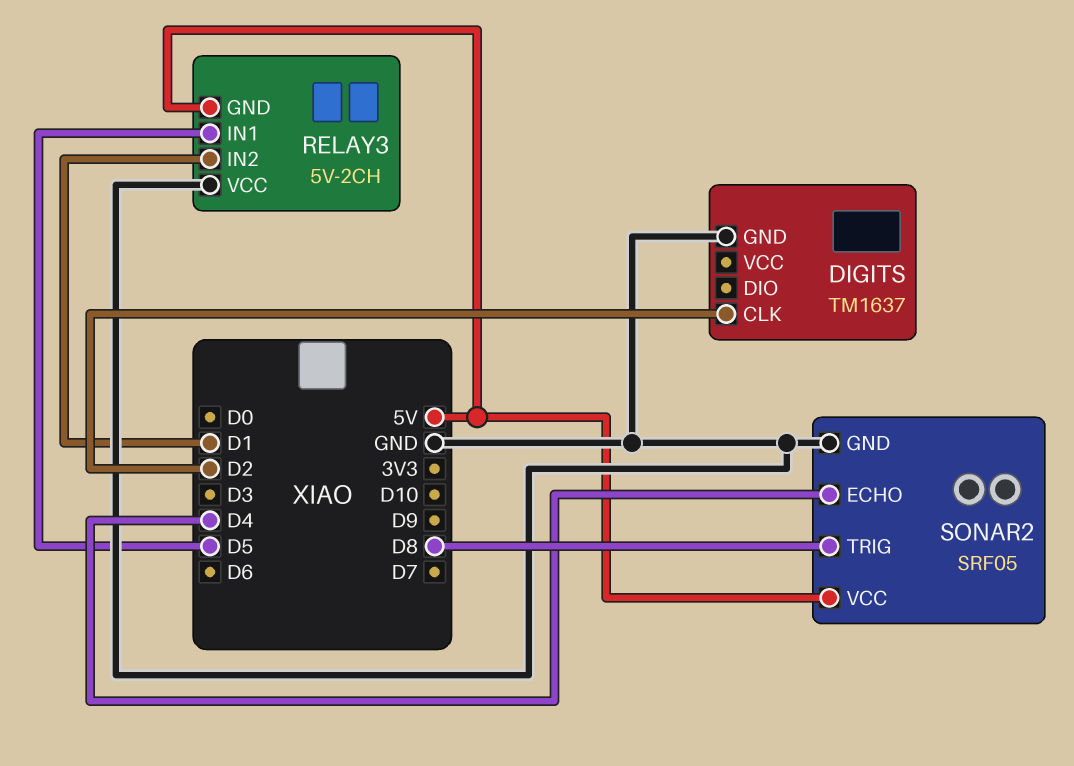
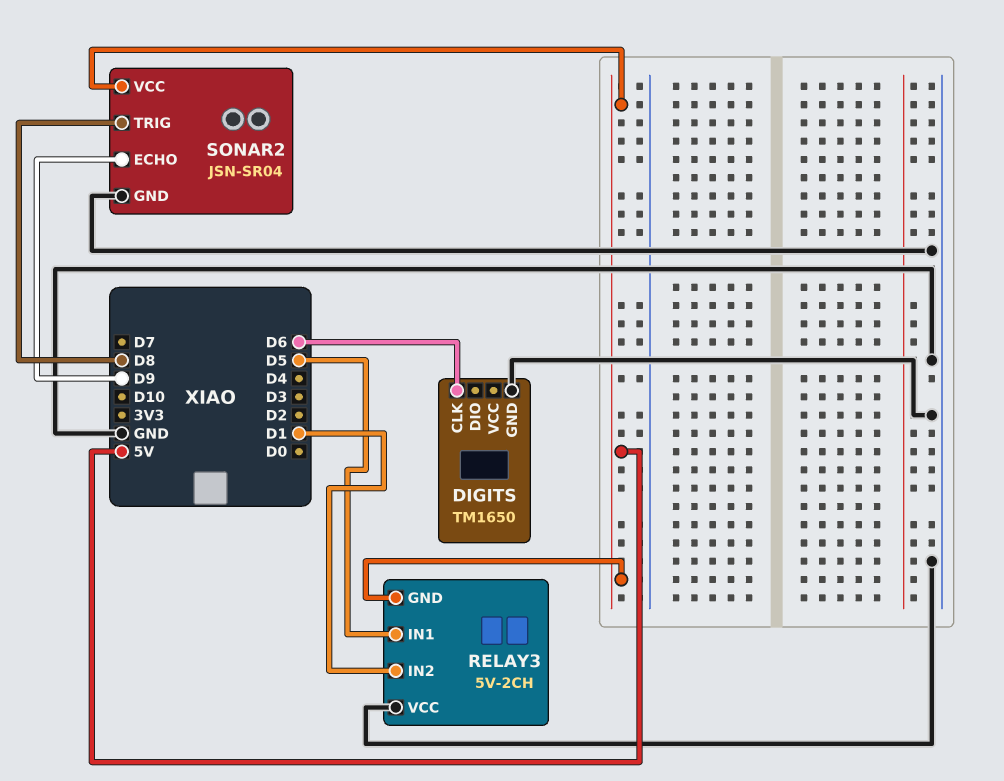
DIGITS: TM1637 -> TM1650
DIGITS pin CLK: D2 -> D6
SONAR2: SRF05 -> JSN-SR04
SONAR2 pin ECHO: D4 -> D9

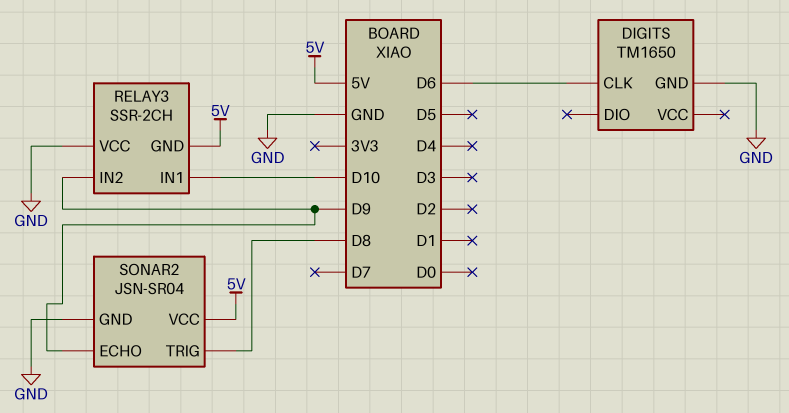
RELAY3: 5V-2CH -> SSR-2CH
RELAY3 pin IN1: D5 -> D10
RELAY3 pin IN2: D1 -> D9

